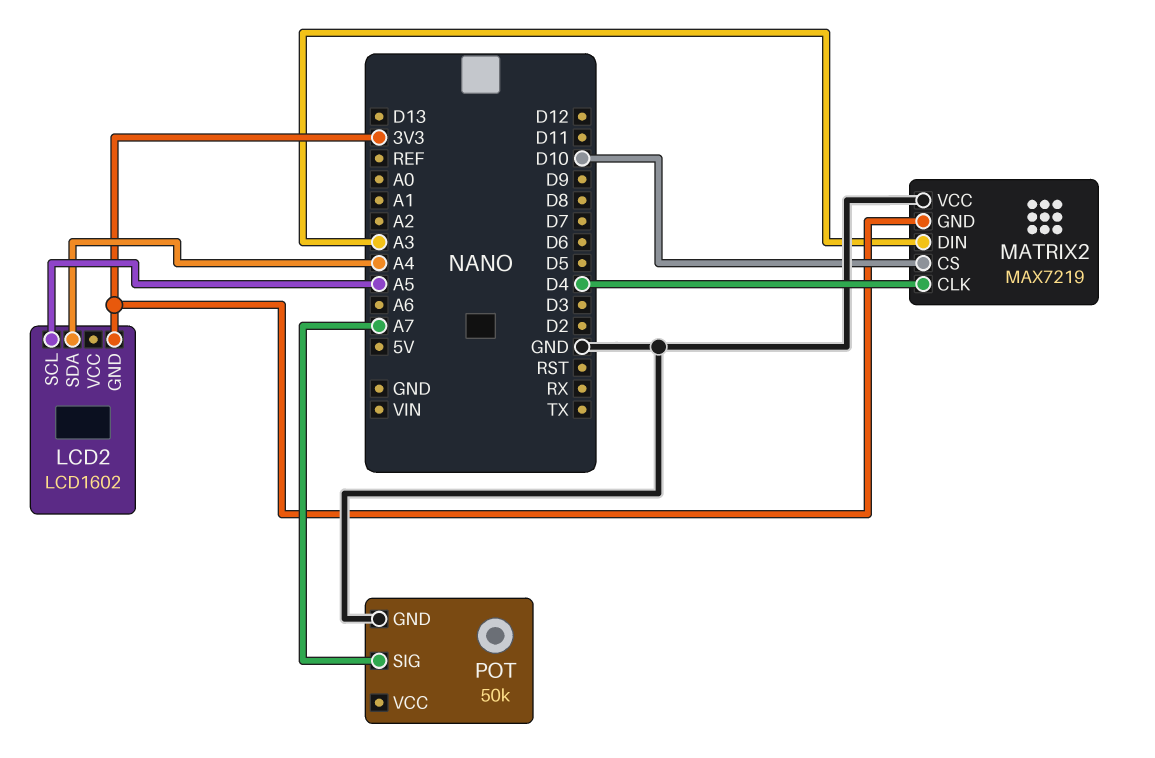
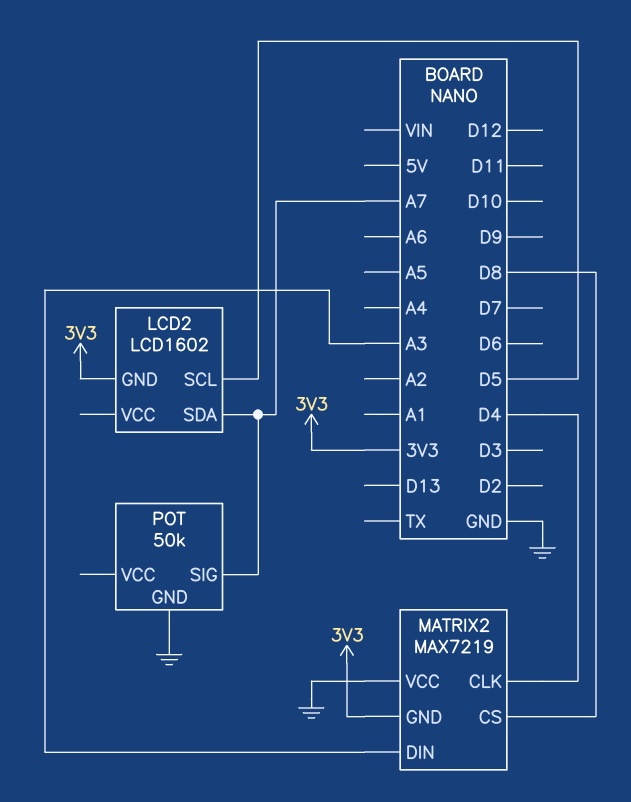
LCD2 pin SCL: A5 -> D5
LCD2 pin SDA: A4 -> A7
MATRIX2 pin CS: D10 -> D8

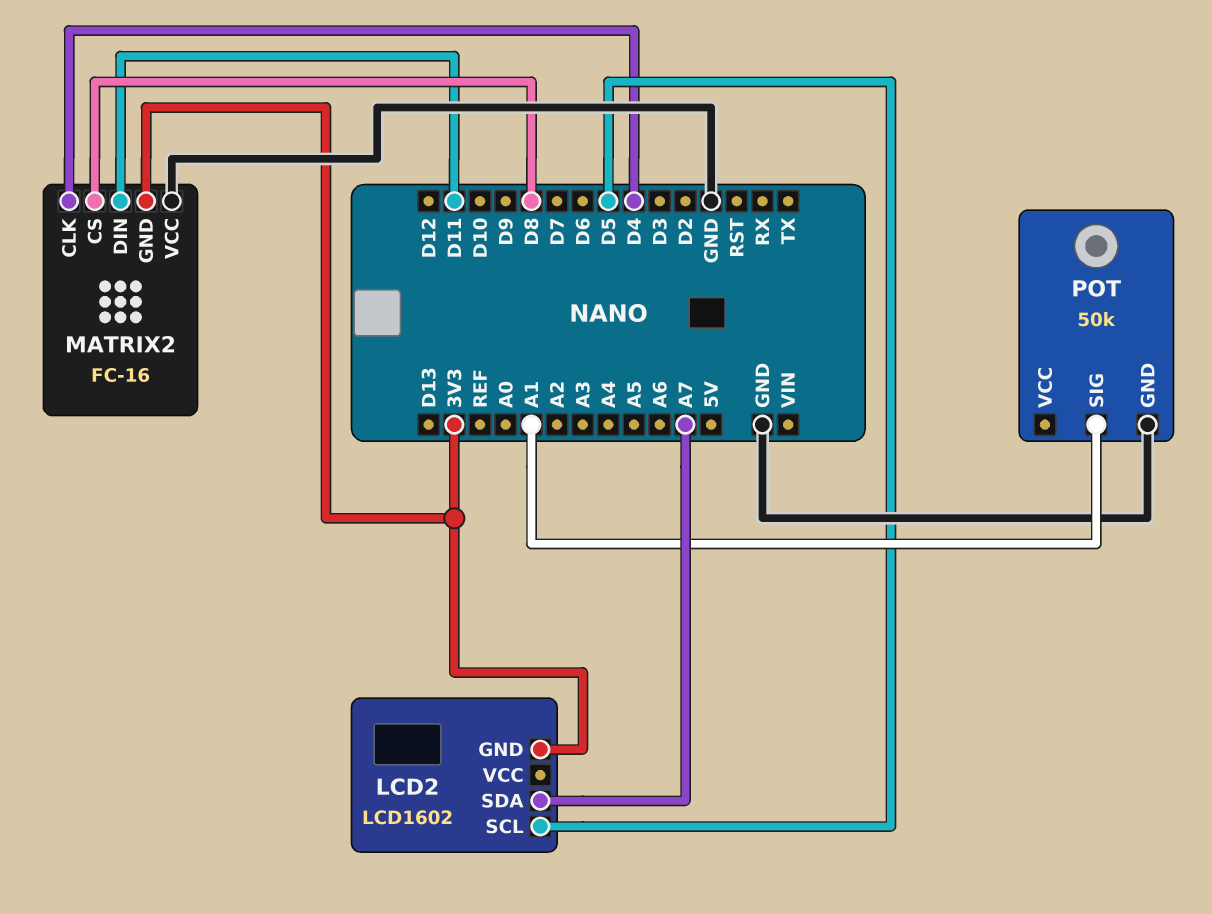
MATRIX2: MAX7219 -> FC-16
MATRIX2 pin DIN: A3 -> D11
POT pin SIG: A7 -> A1

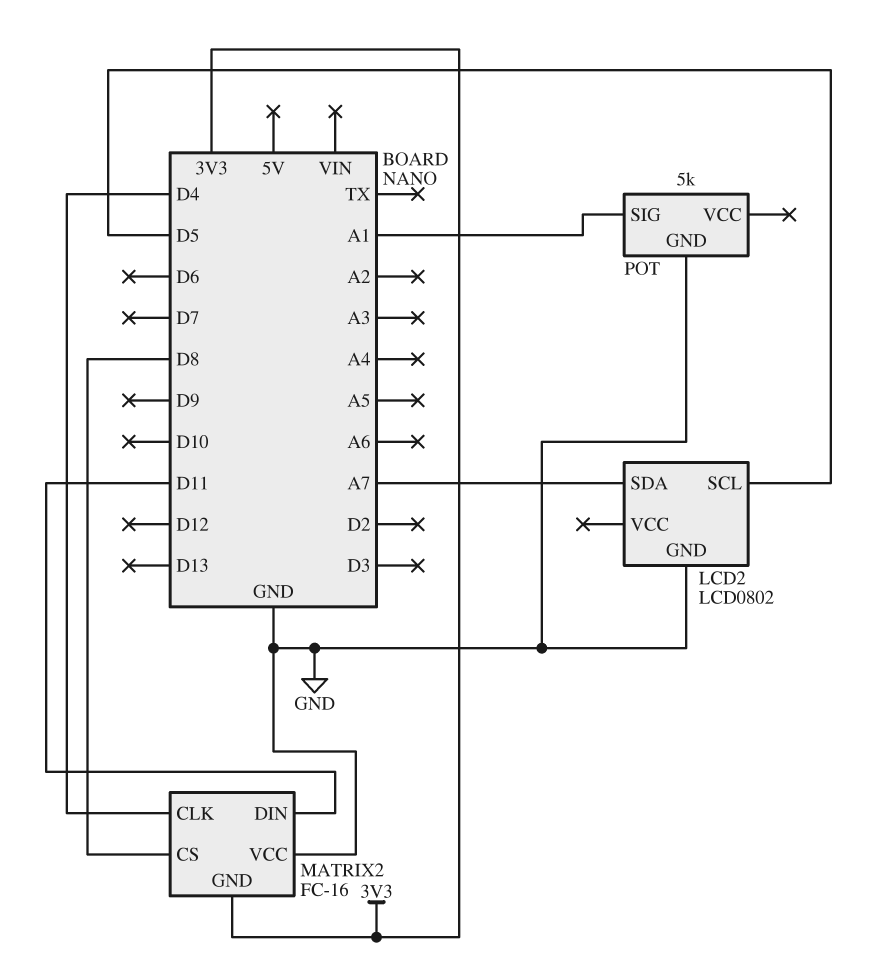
LCD2: LCD1602 -> LCD0802
LCD2 pin GND: 3V3 -> GND
POT: 50k -> 5k

